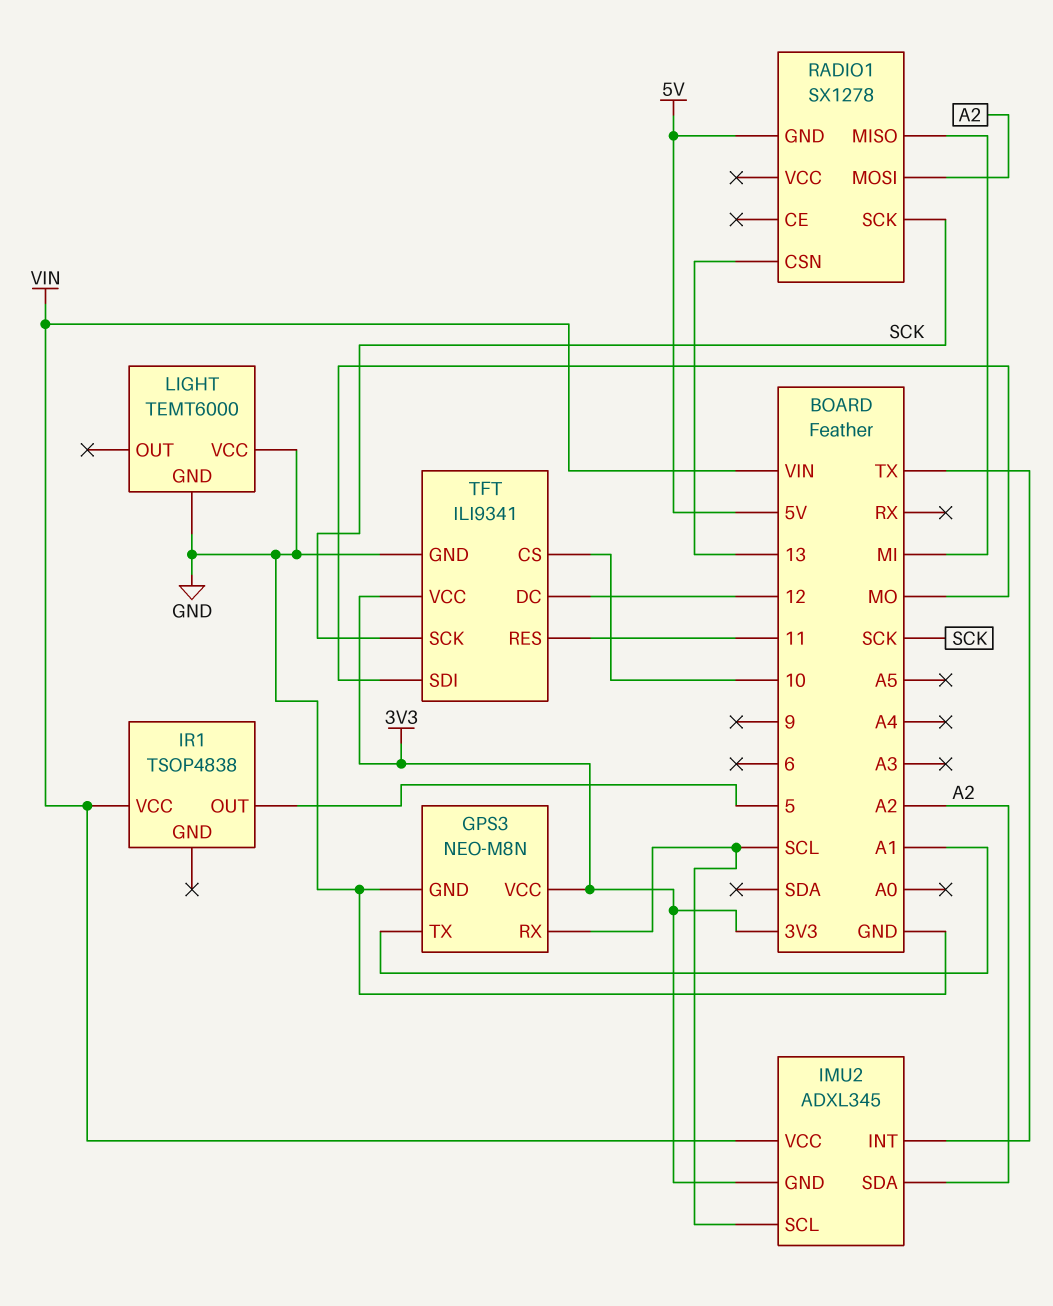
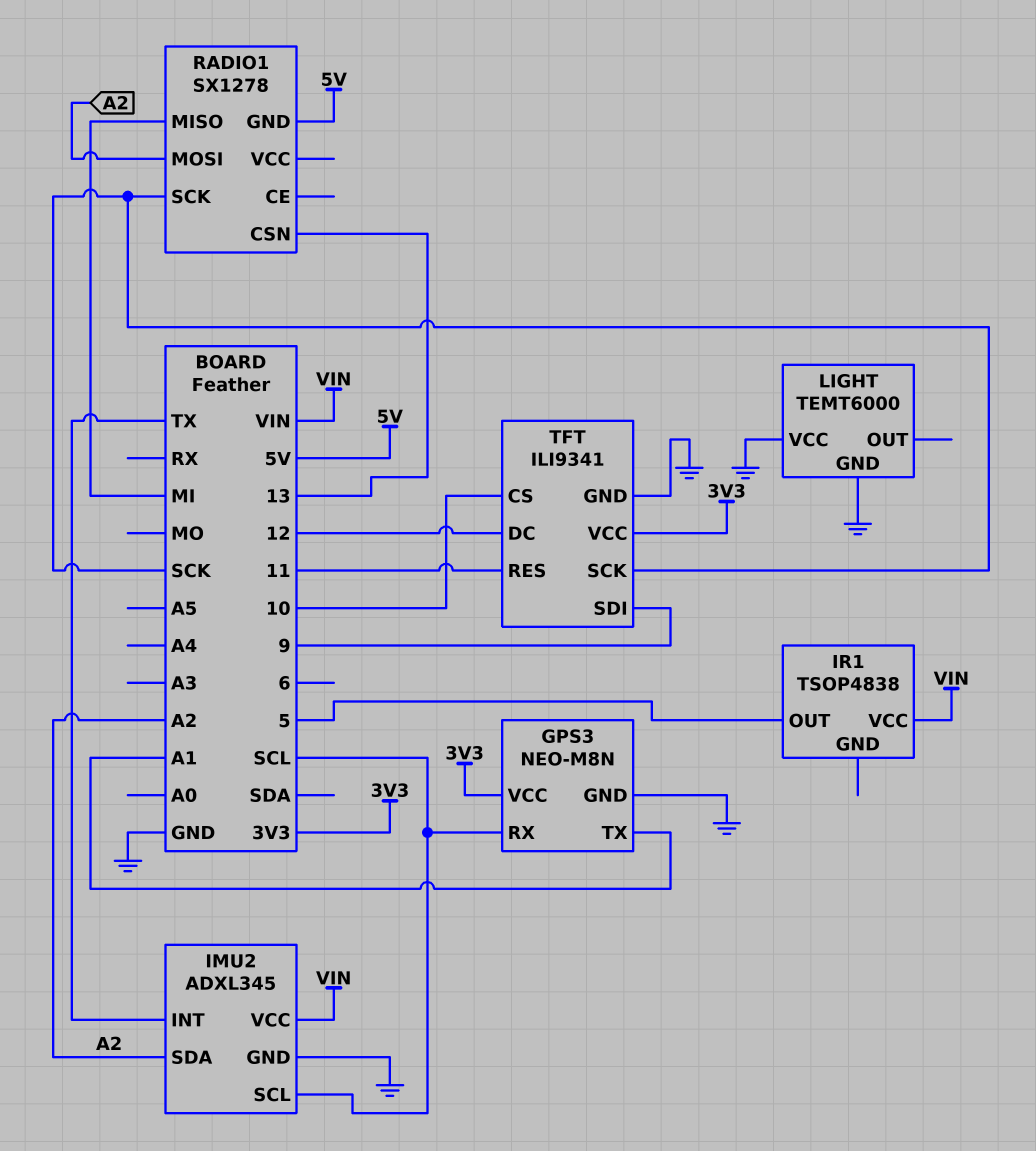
IMU2 pin GND: 3V3 -> GND
TFT pin SDI: MO -> 9

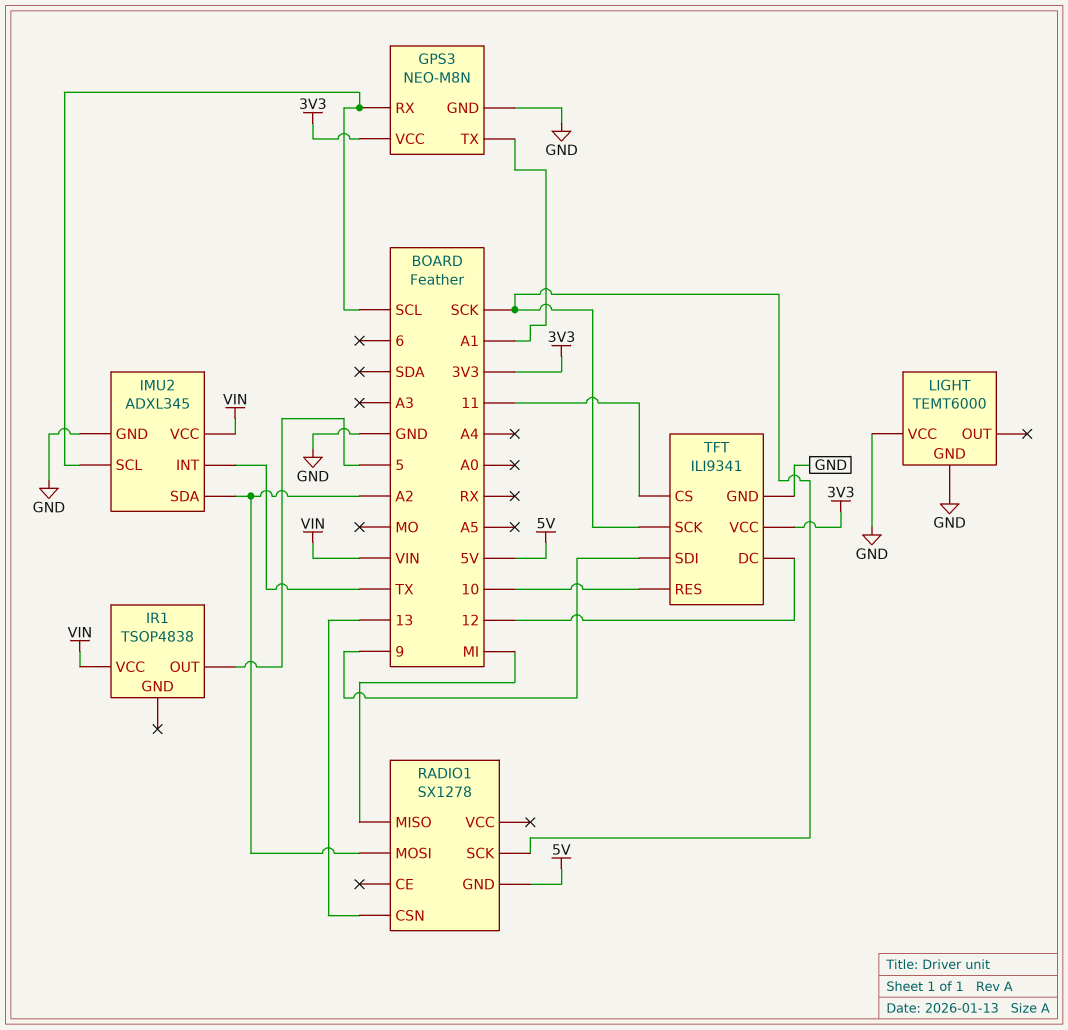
TFT pin CS: 10 -> 11
TFT pin RES: 11 -> 10

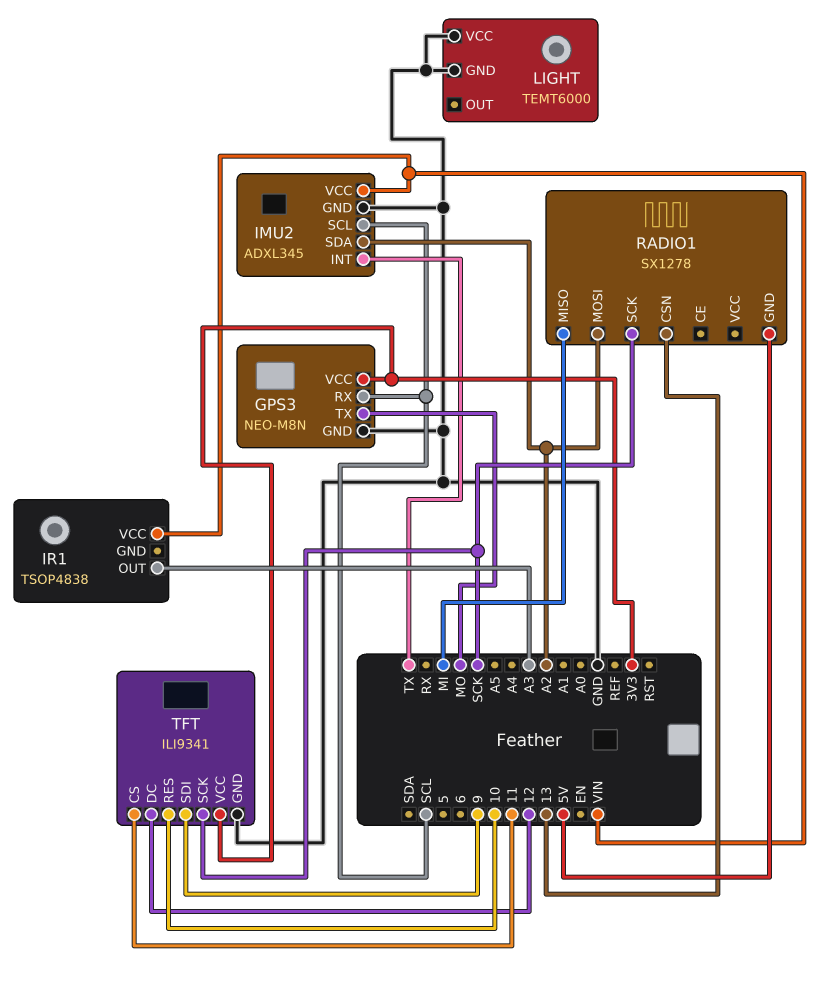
GPS3 pin TX: A1 -> MO
IR1 pin OUT: 5 -> A3

